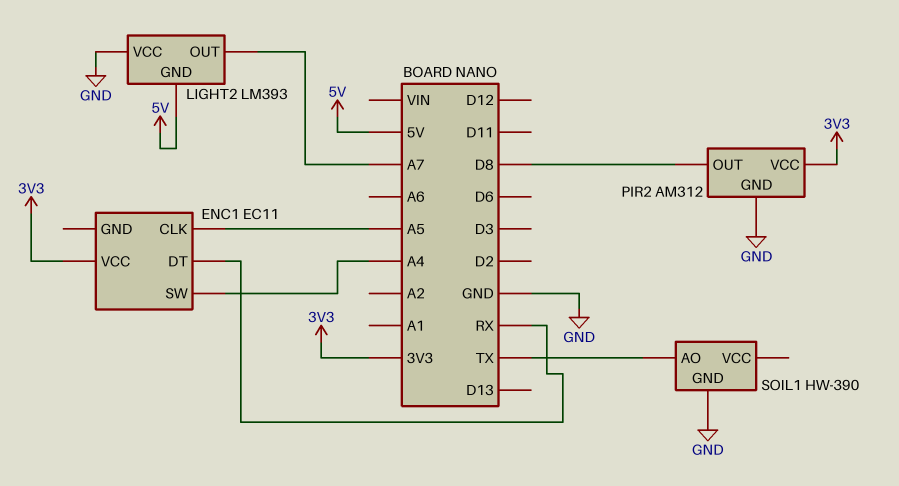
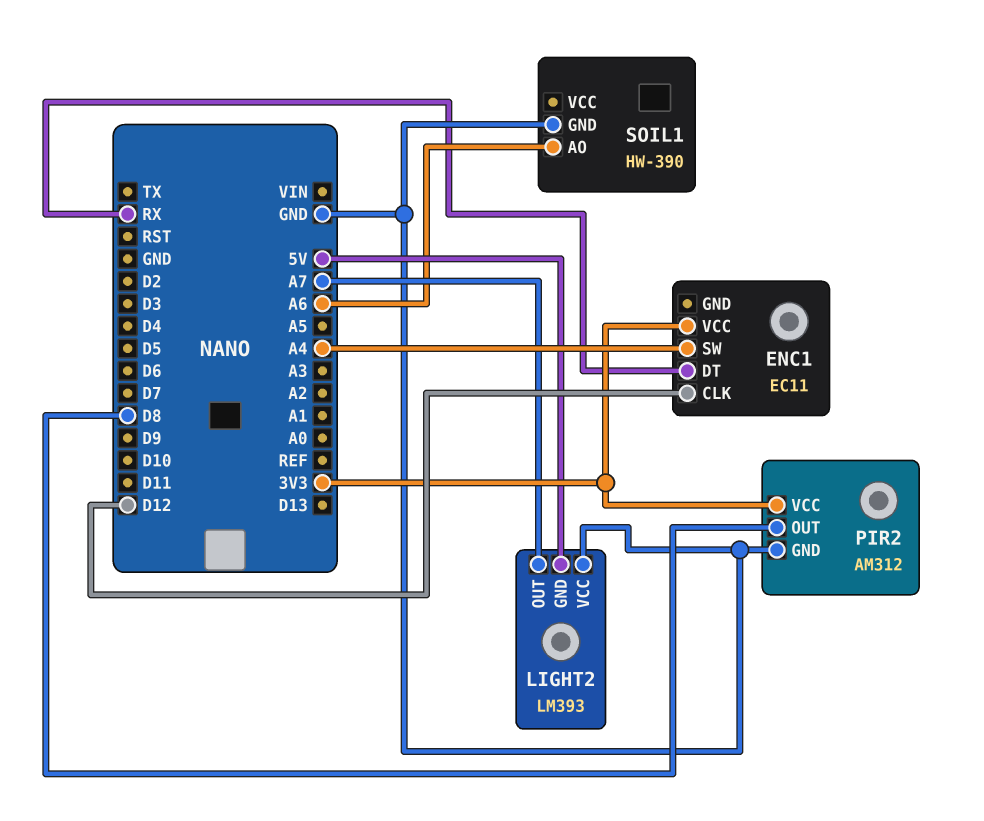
ENC1 pin CLK: A5 -> D12
SOIL1 pin AO: TX -> A6

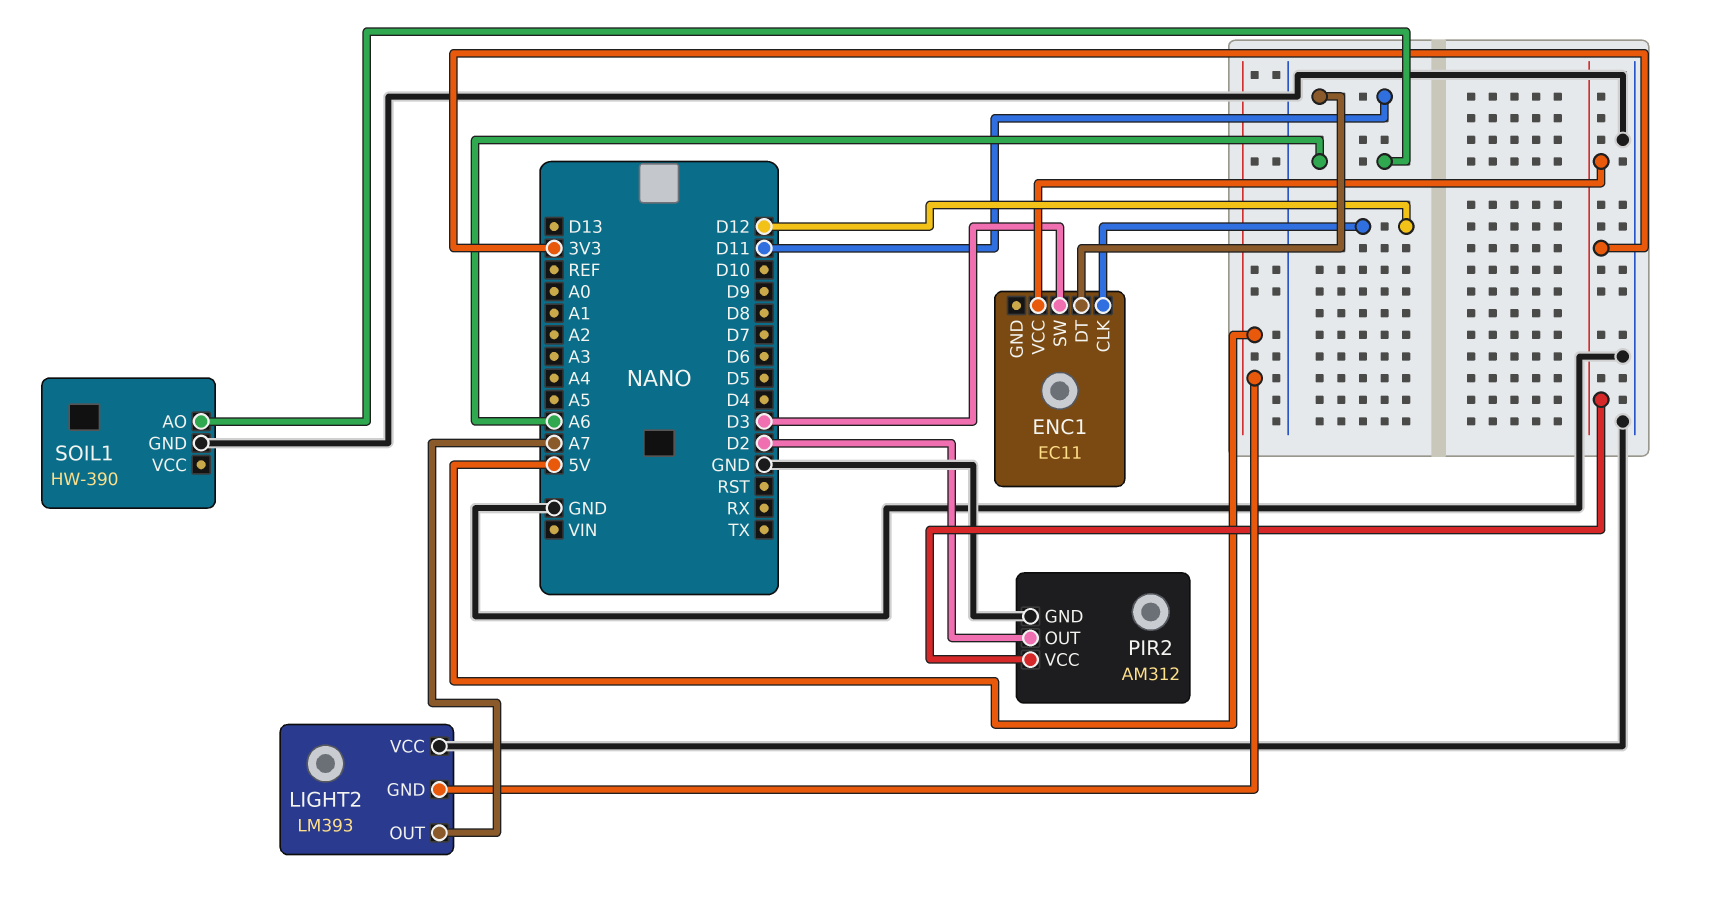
ENC1 pin DT: RX -> D11
ENC1 pin SW: A4 -> D3
PIR2 pin OUT: D8 -> D2

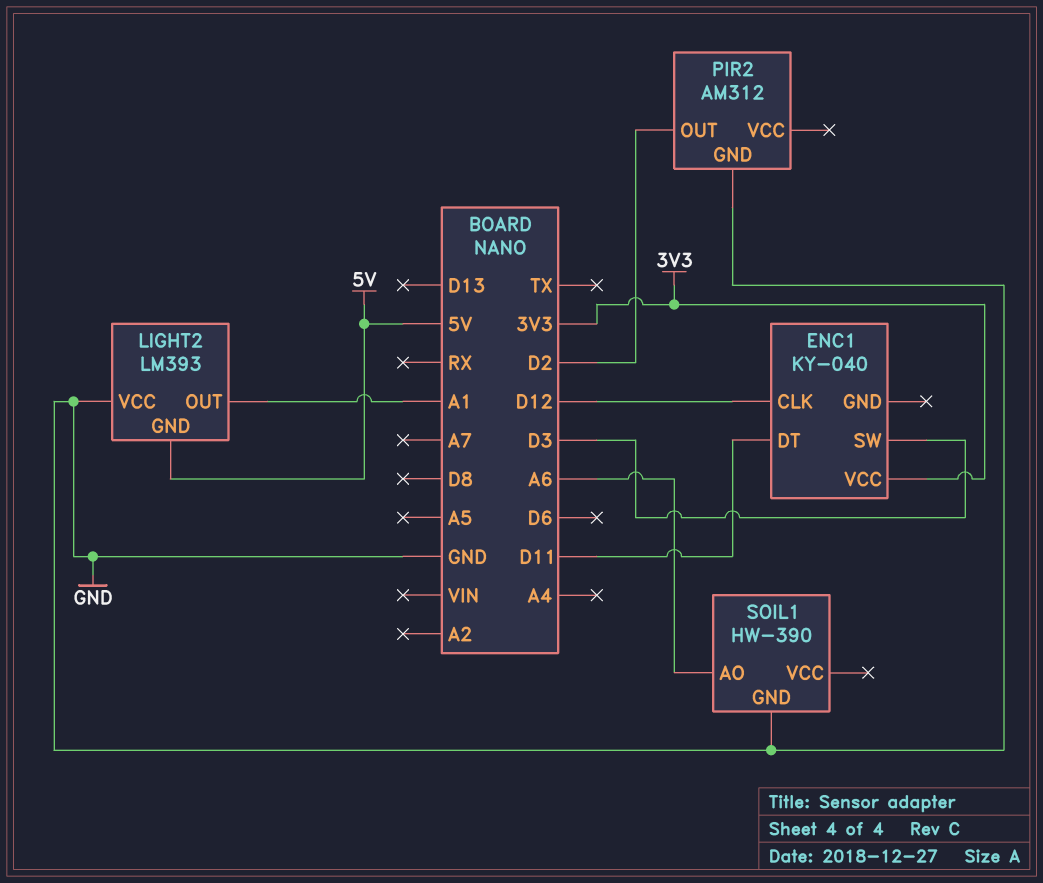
ENC1: EC11 -> KY-040
LIGHT2 pin OUT: A7 -> A1
PIR2 pin VCC: 3V3 -> none

